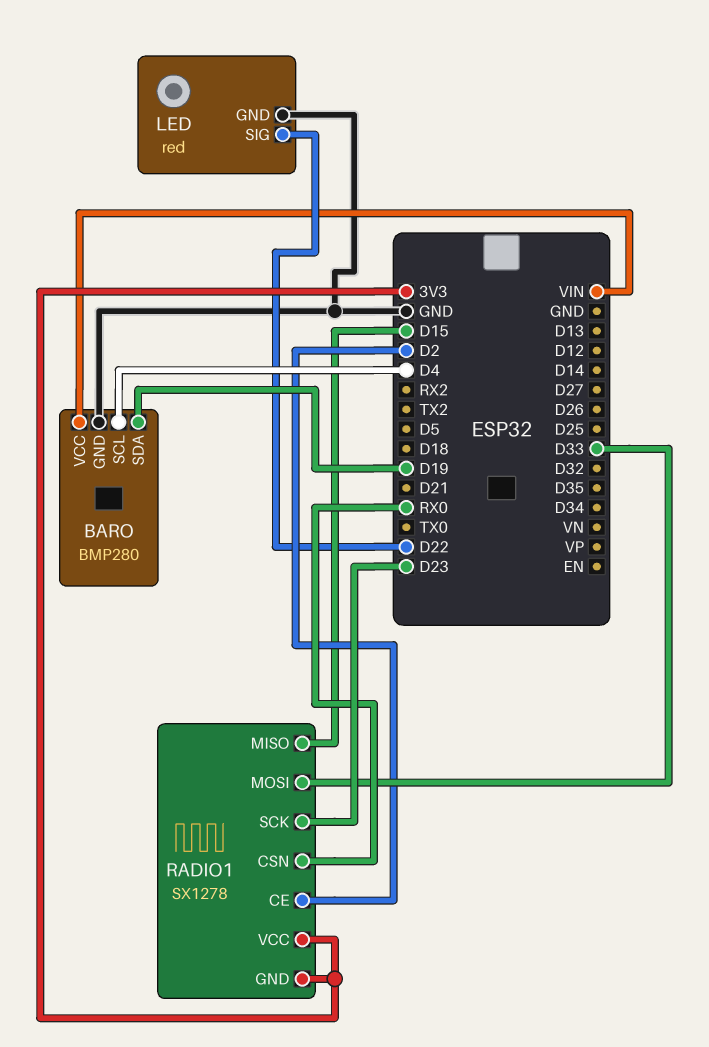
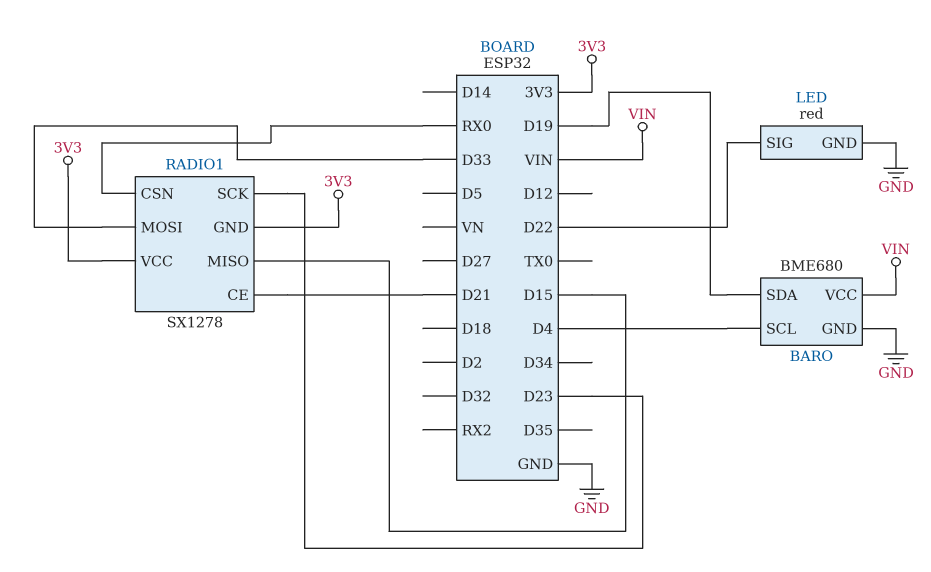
BARO: BMP280 -> BME680
RADIO1 pin CE: D2 -> D21

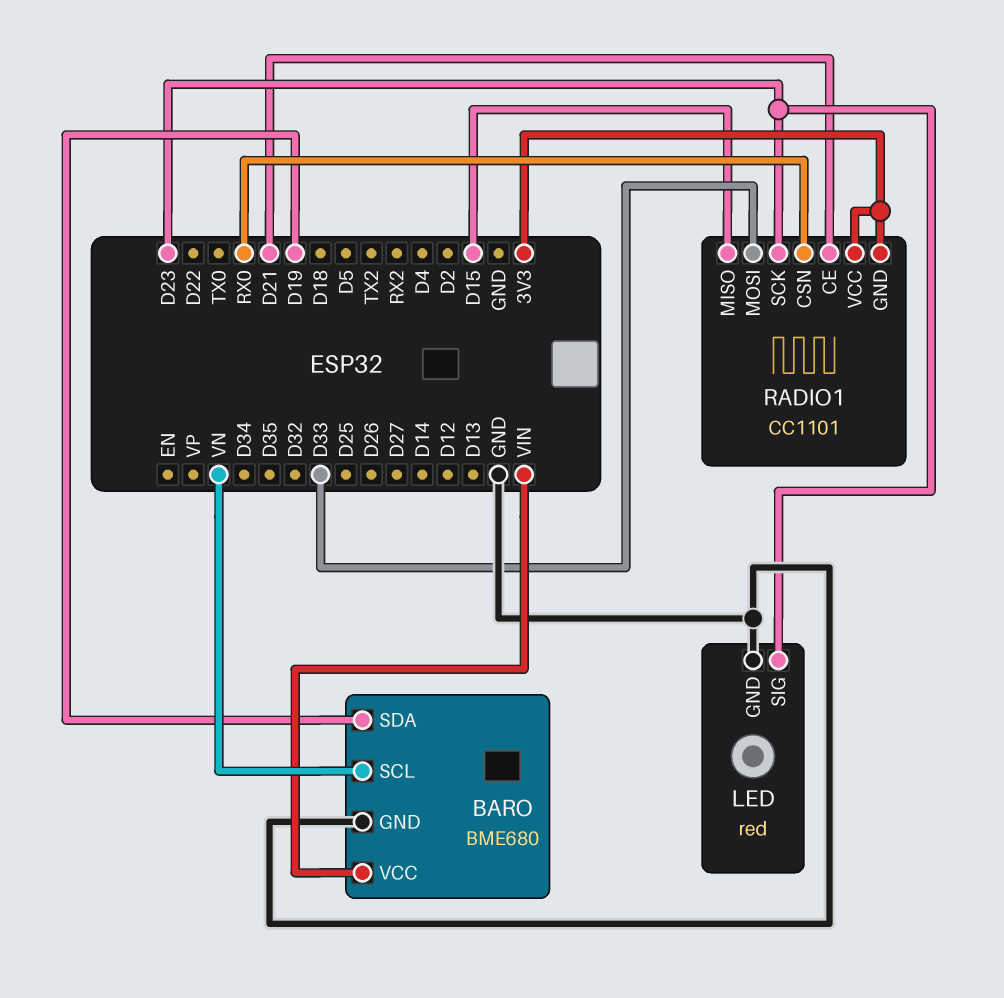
BARO pin SCL: D4 -> VN
LED pin SIG: D22 -> D23
RADIO1: SX1278 -> CC1101

